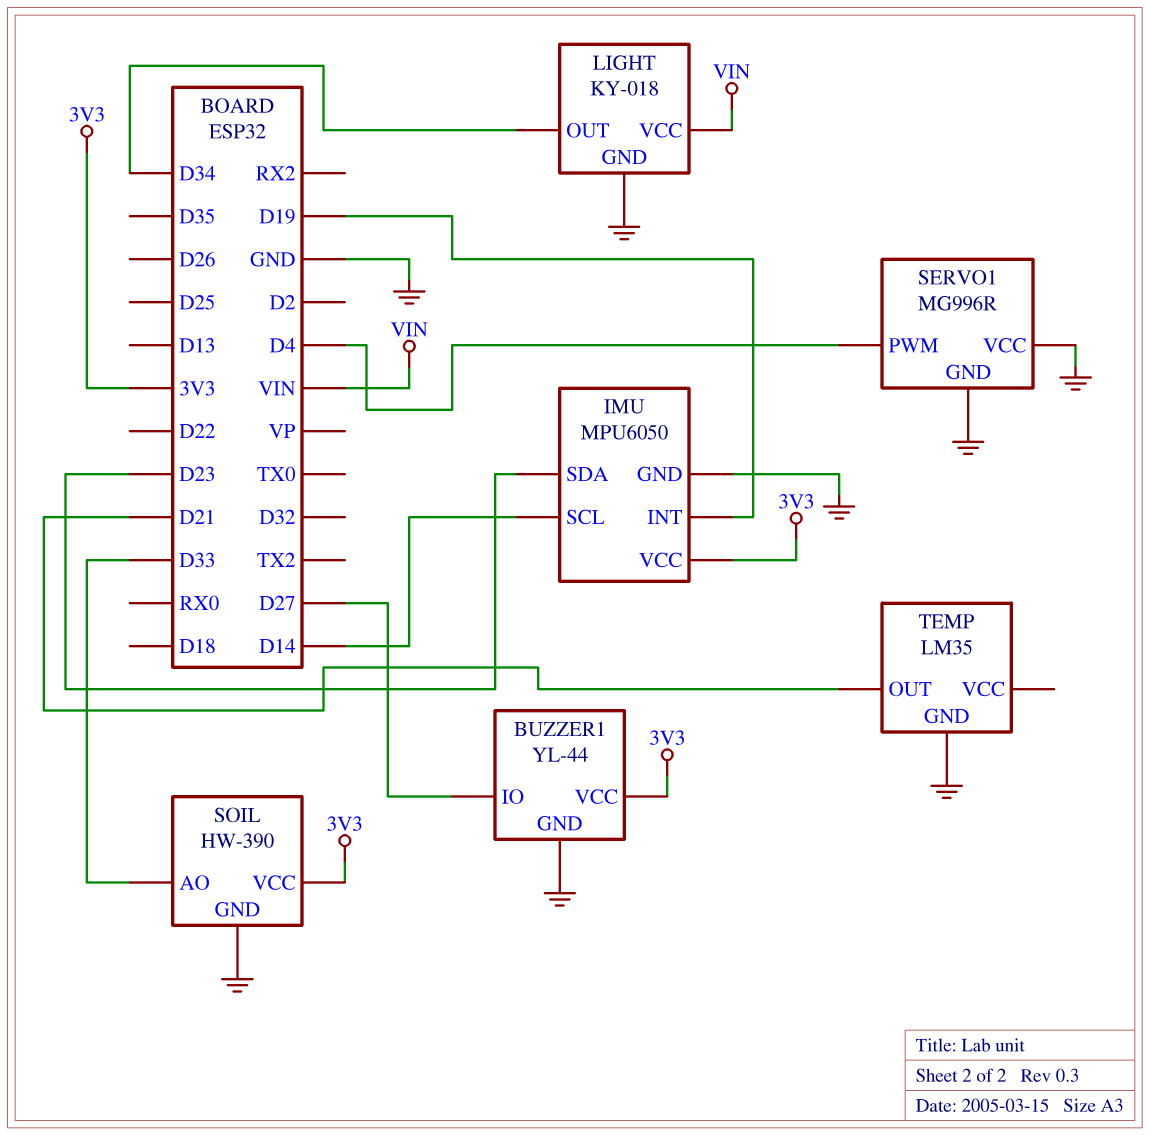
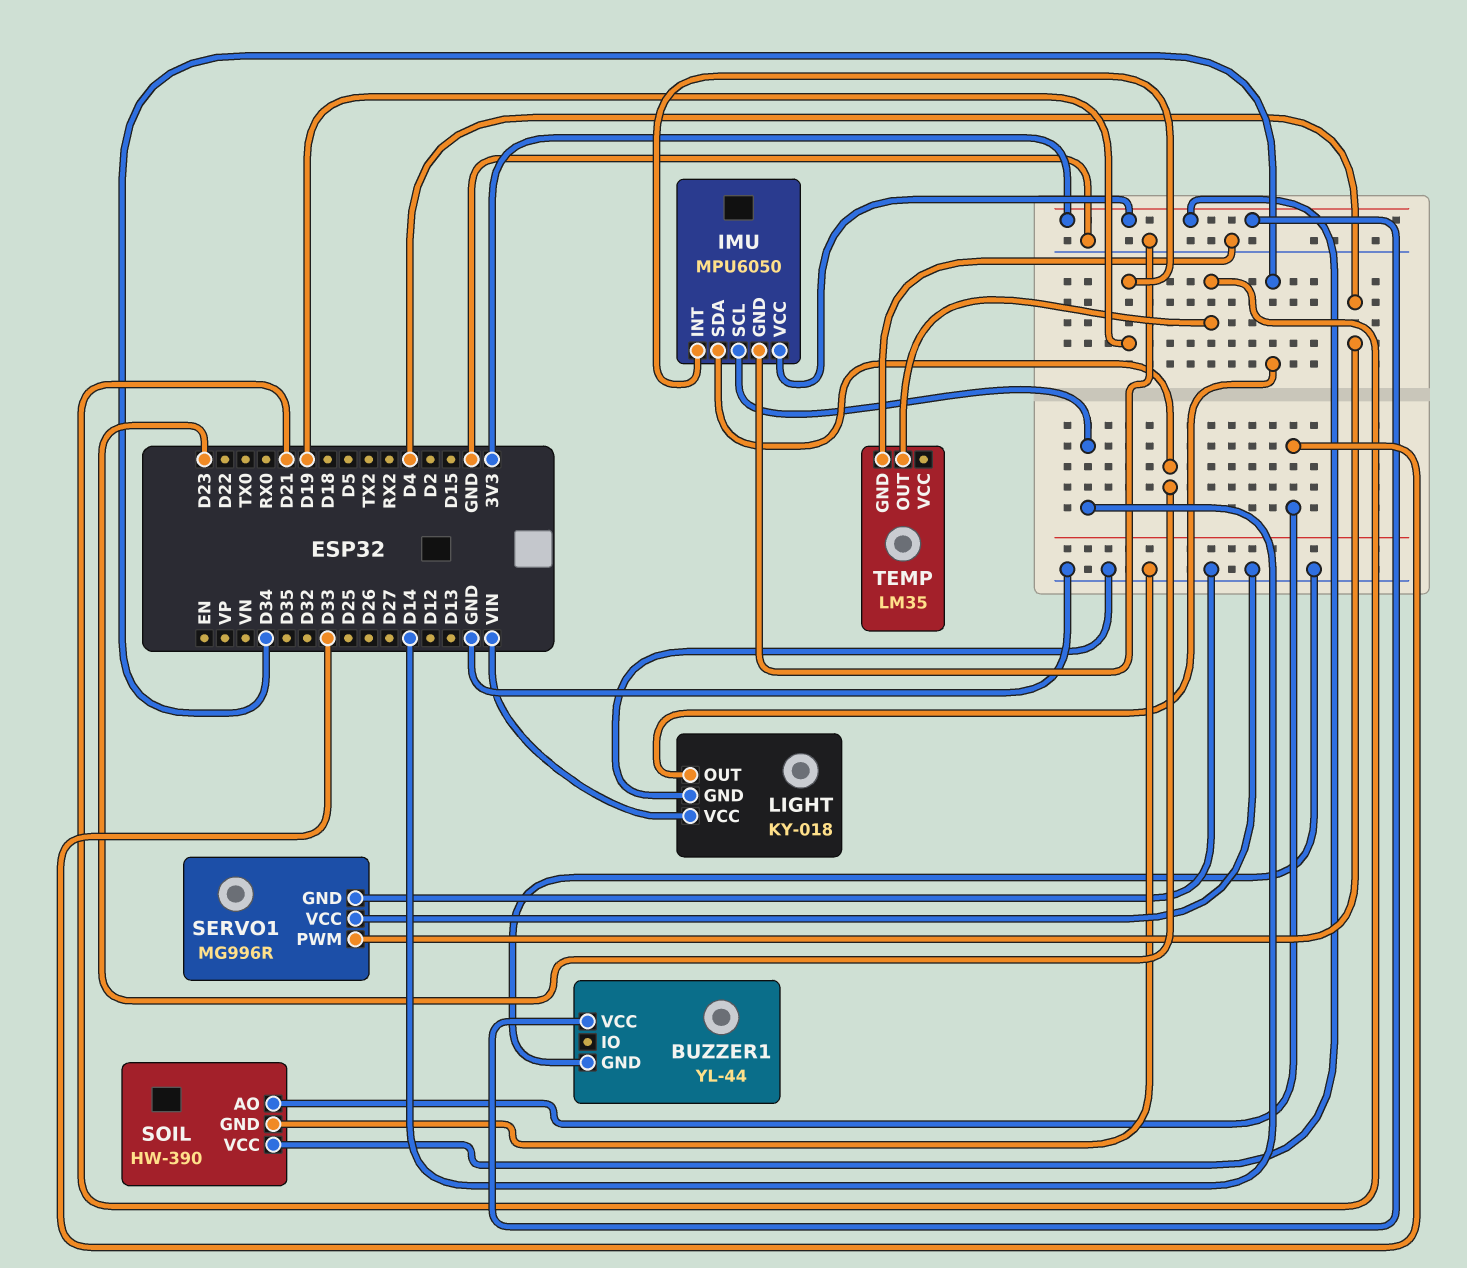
BUZZER1 pin IO: D27 -> none

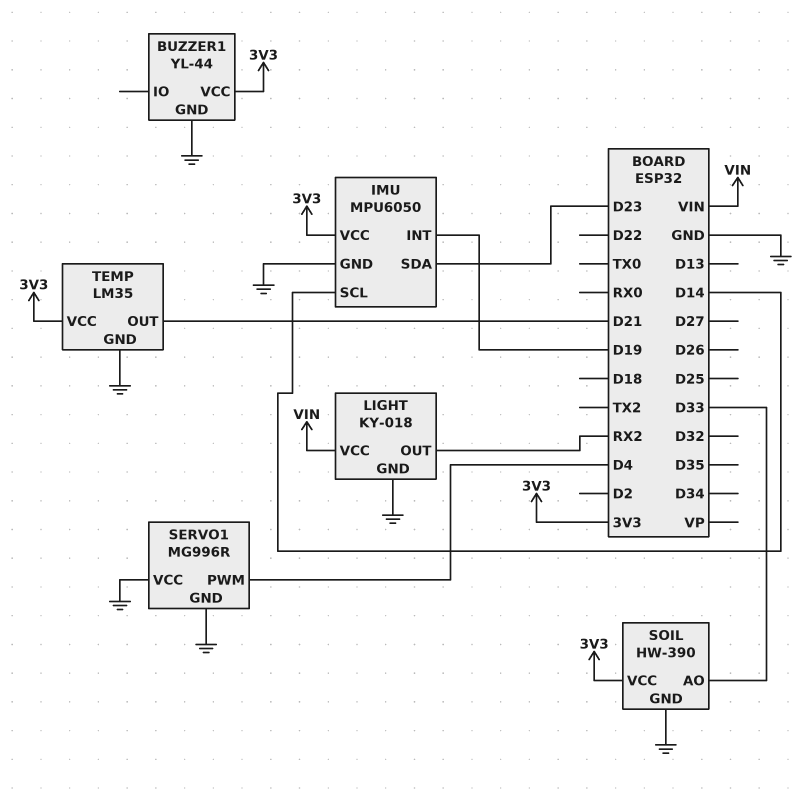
LIGHT pin OUT: D34 -> RX2
TEMP pin VCC: none -> 3V3

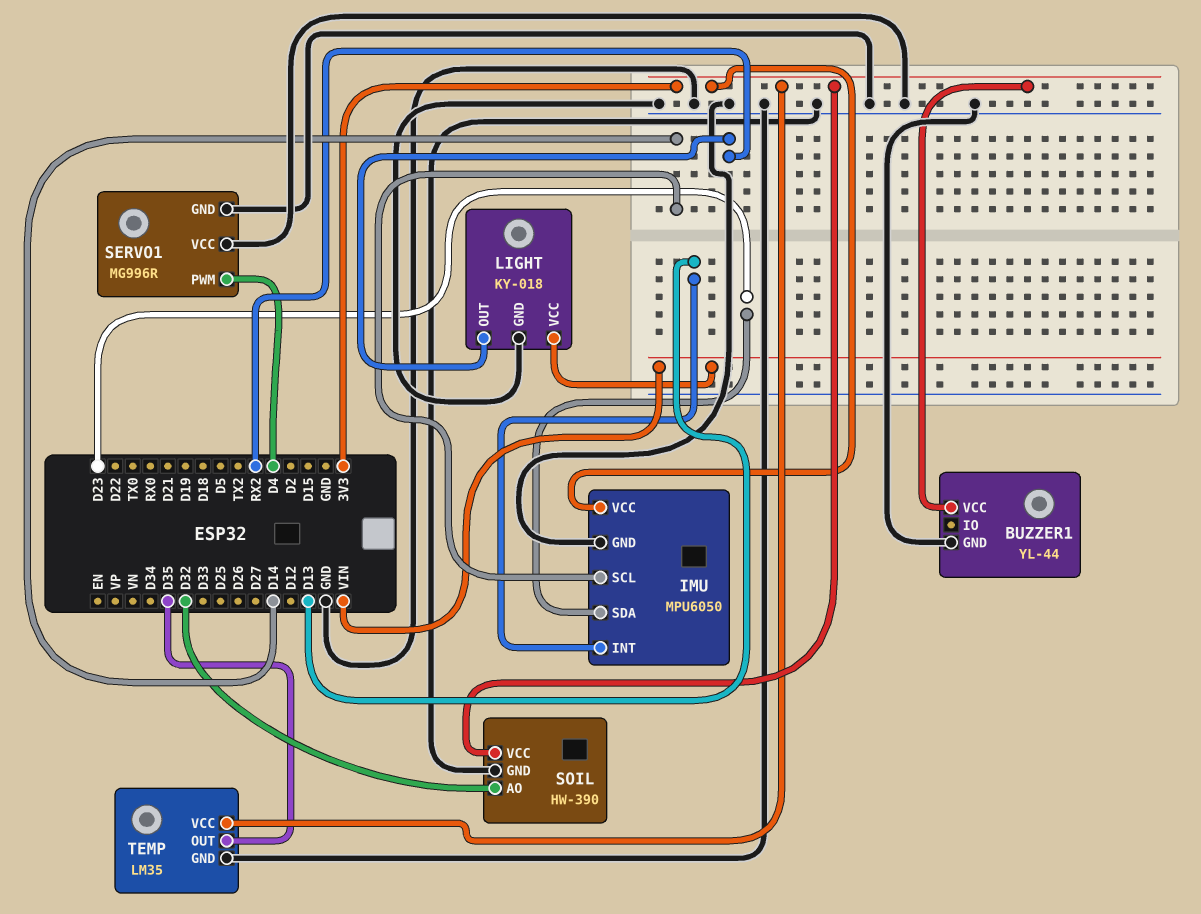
IMU pin INT: D19 -> D13
SOIL pin AO: D33 -> D32
TEMP pin OUT: D21 -> D35

